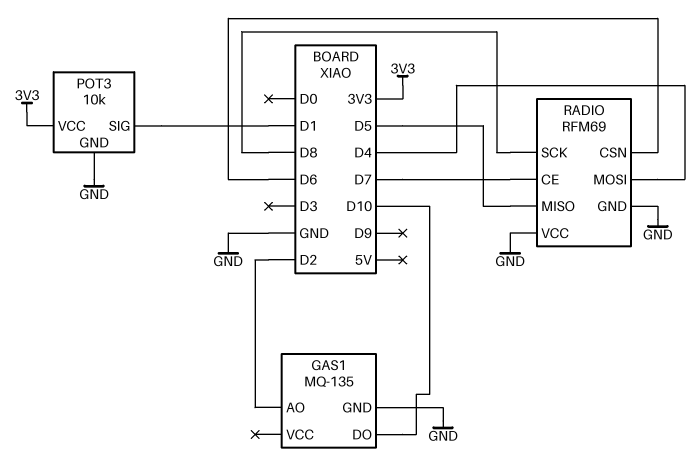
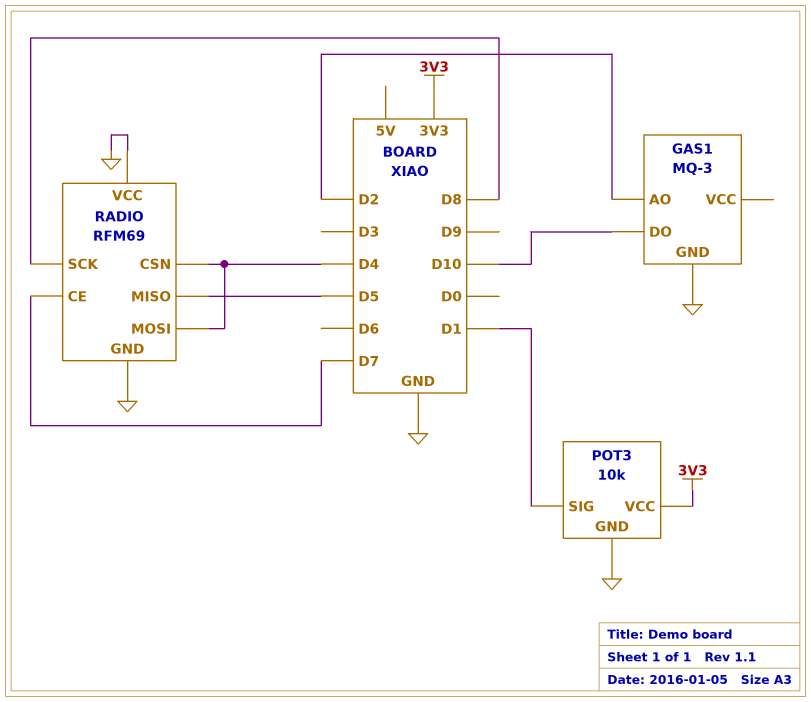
GAS1: MQ-135 -> MQ-3
RADIO pin CSN: D6 -> D4

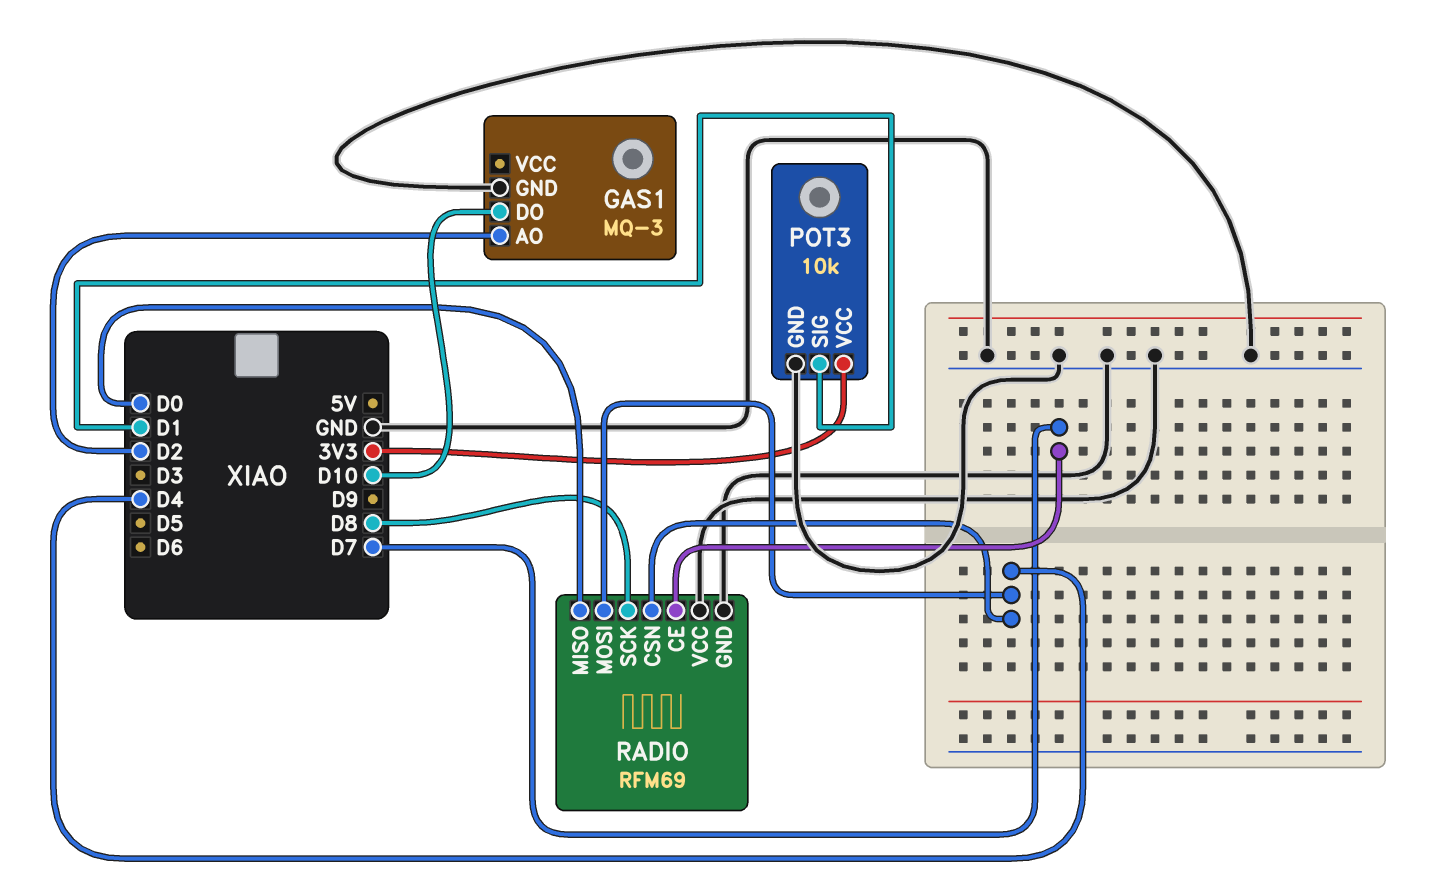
RADIO pin MISO: D5 -> D0

